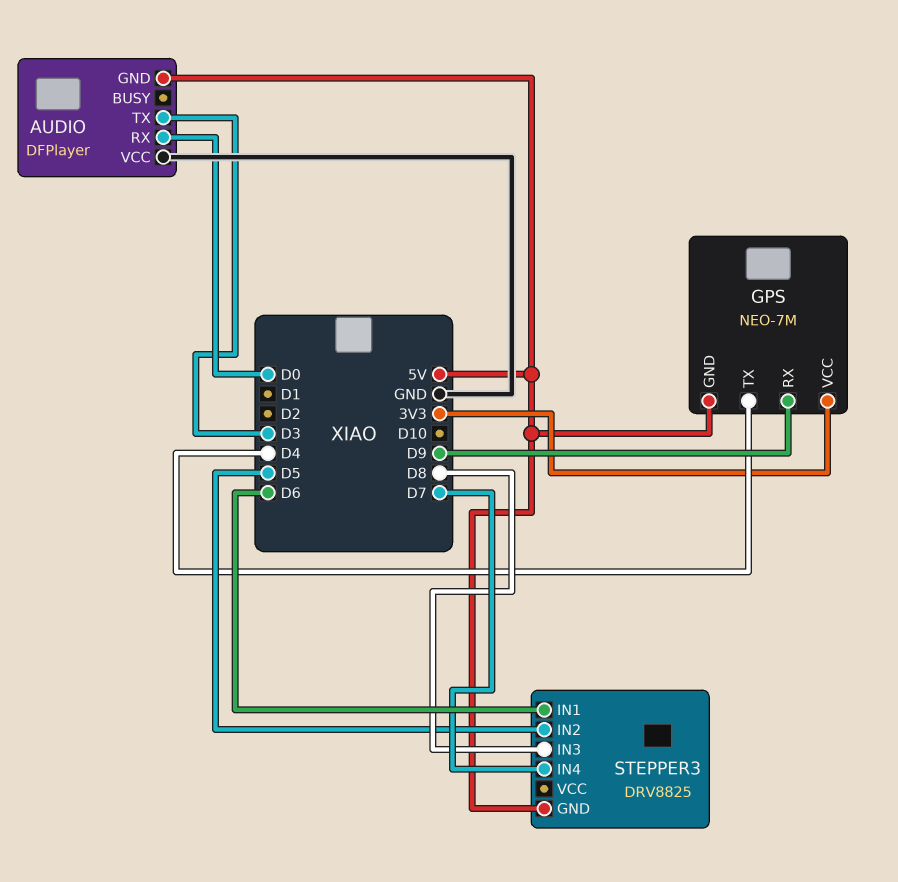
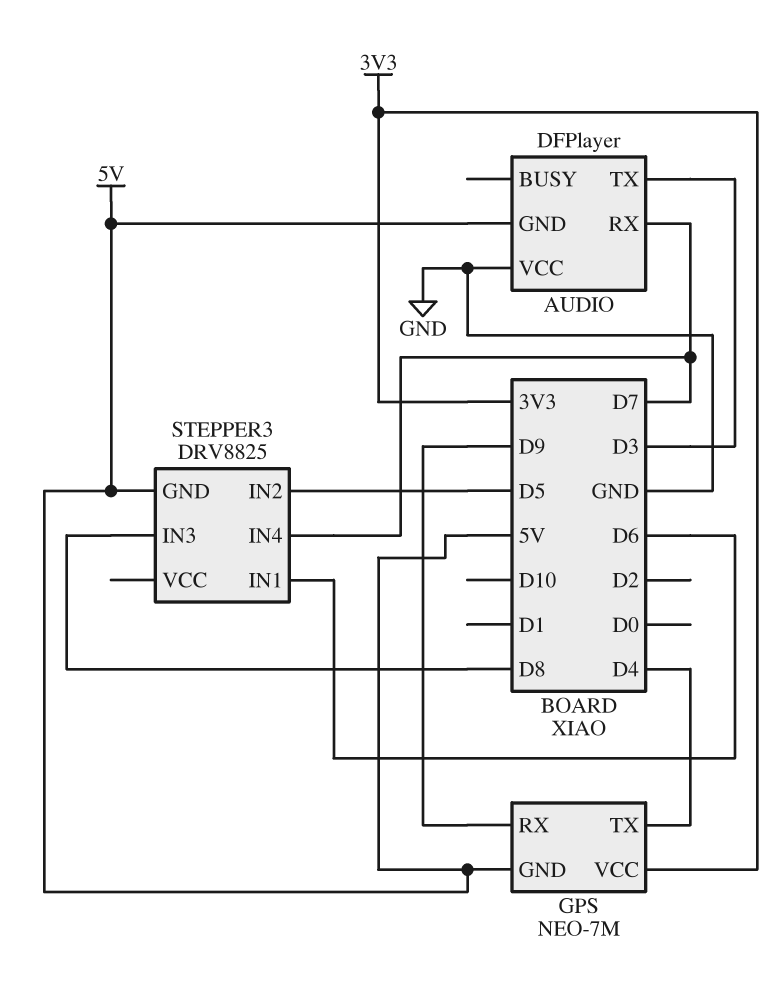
AUDIO pin RX: D0 -> D7

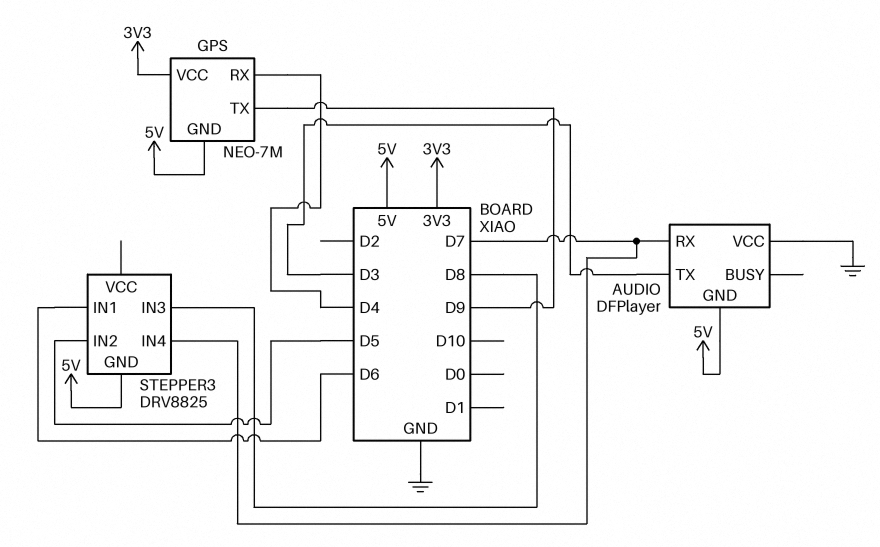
GPS pin RX: D9 -> D4
GPS pin TX: D4 -> D9

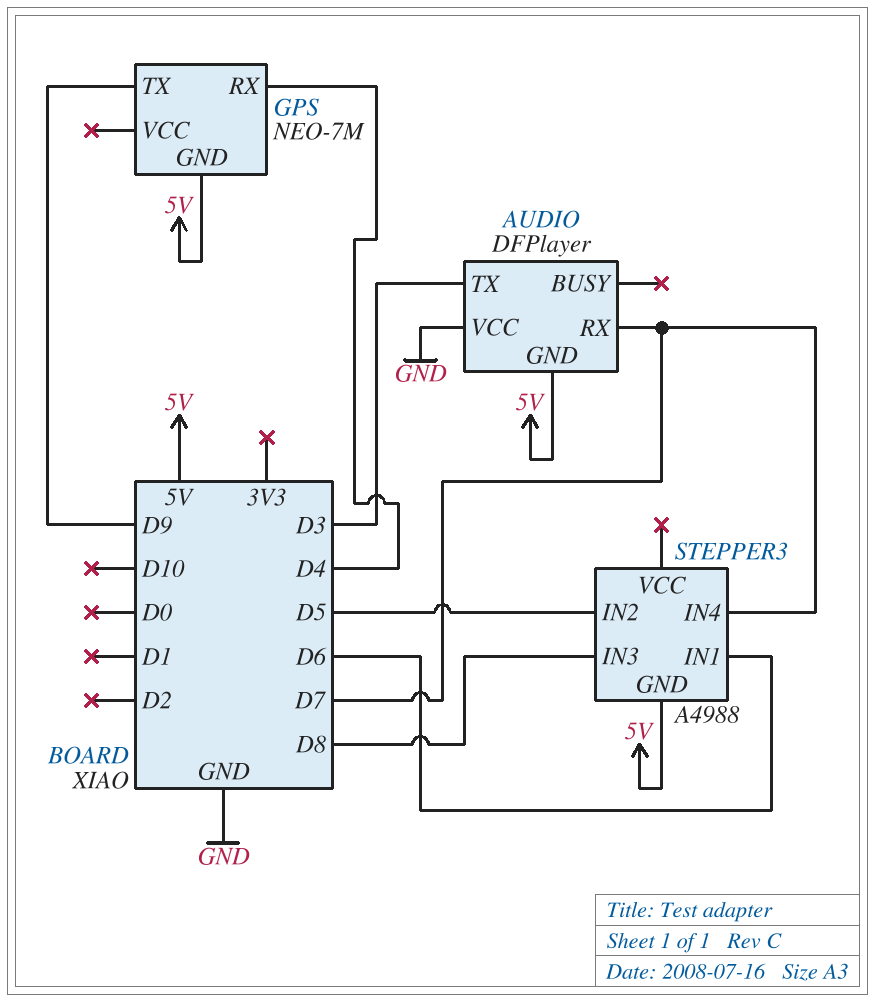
GPS pin VCC: 3V3 -> none
STEPPER3: DRV8825 -> A4988

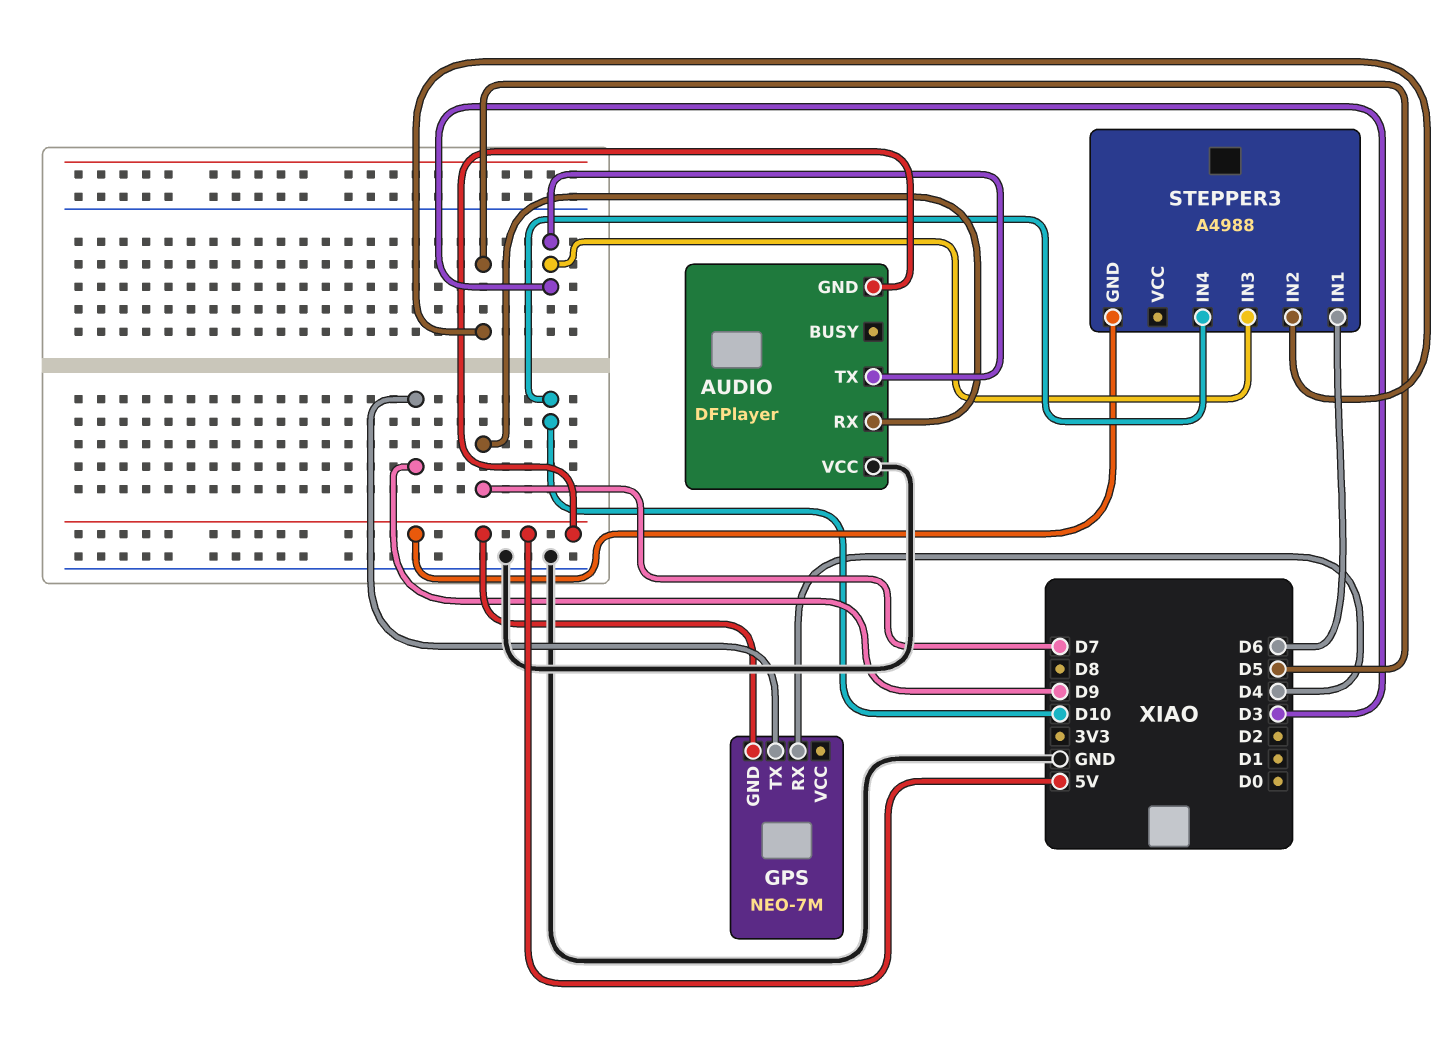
STEPPER3 pin IN3: D8 -> D3
STEPPER3 pin IN4: D7 -> D10

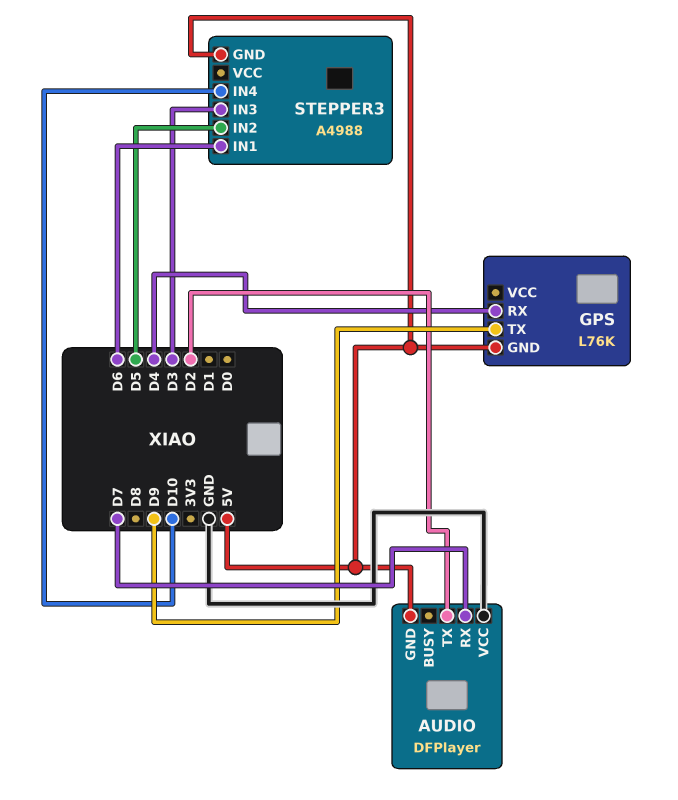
AUDIO pin TX: D3 -> D2
GPS: NEO-7M -> L76K

